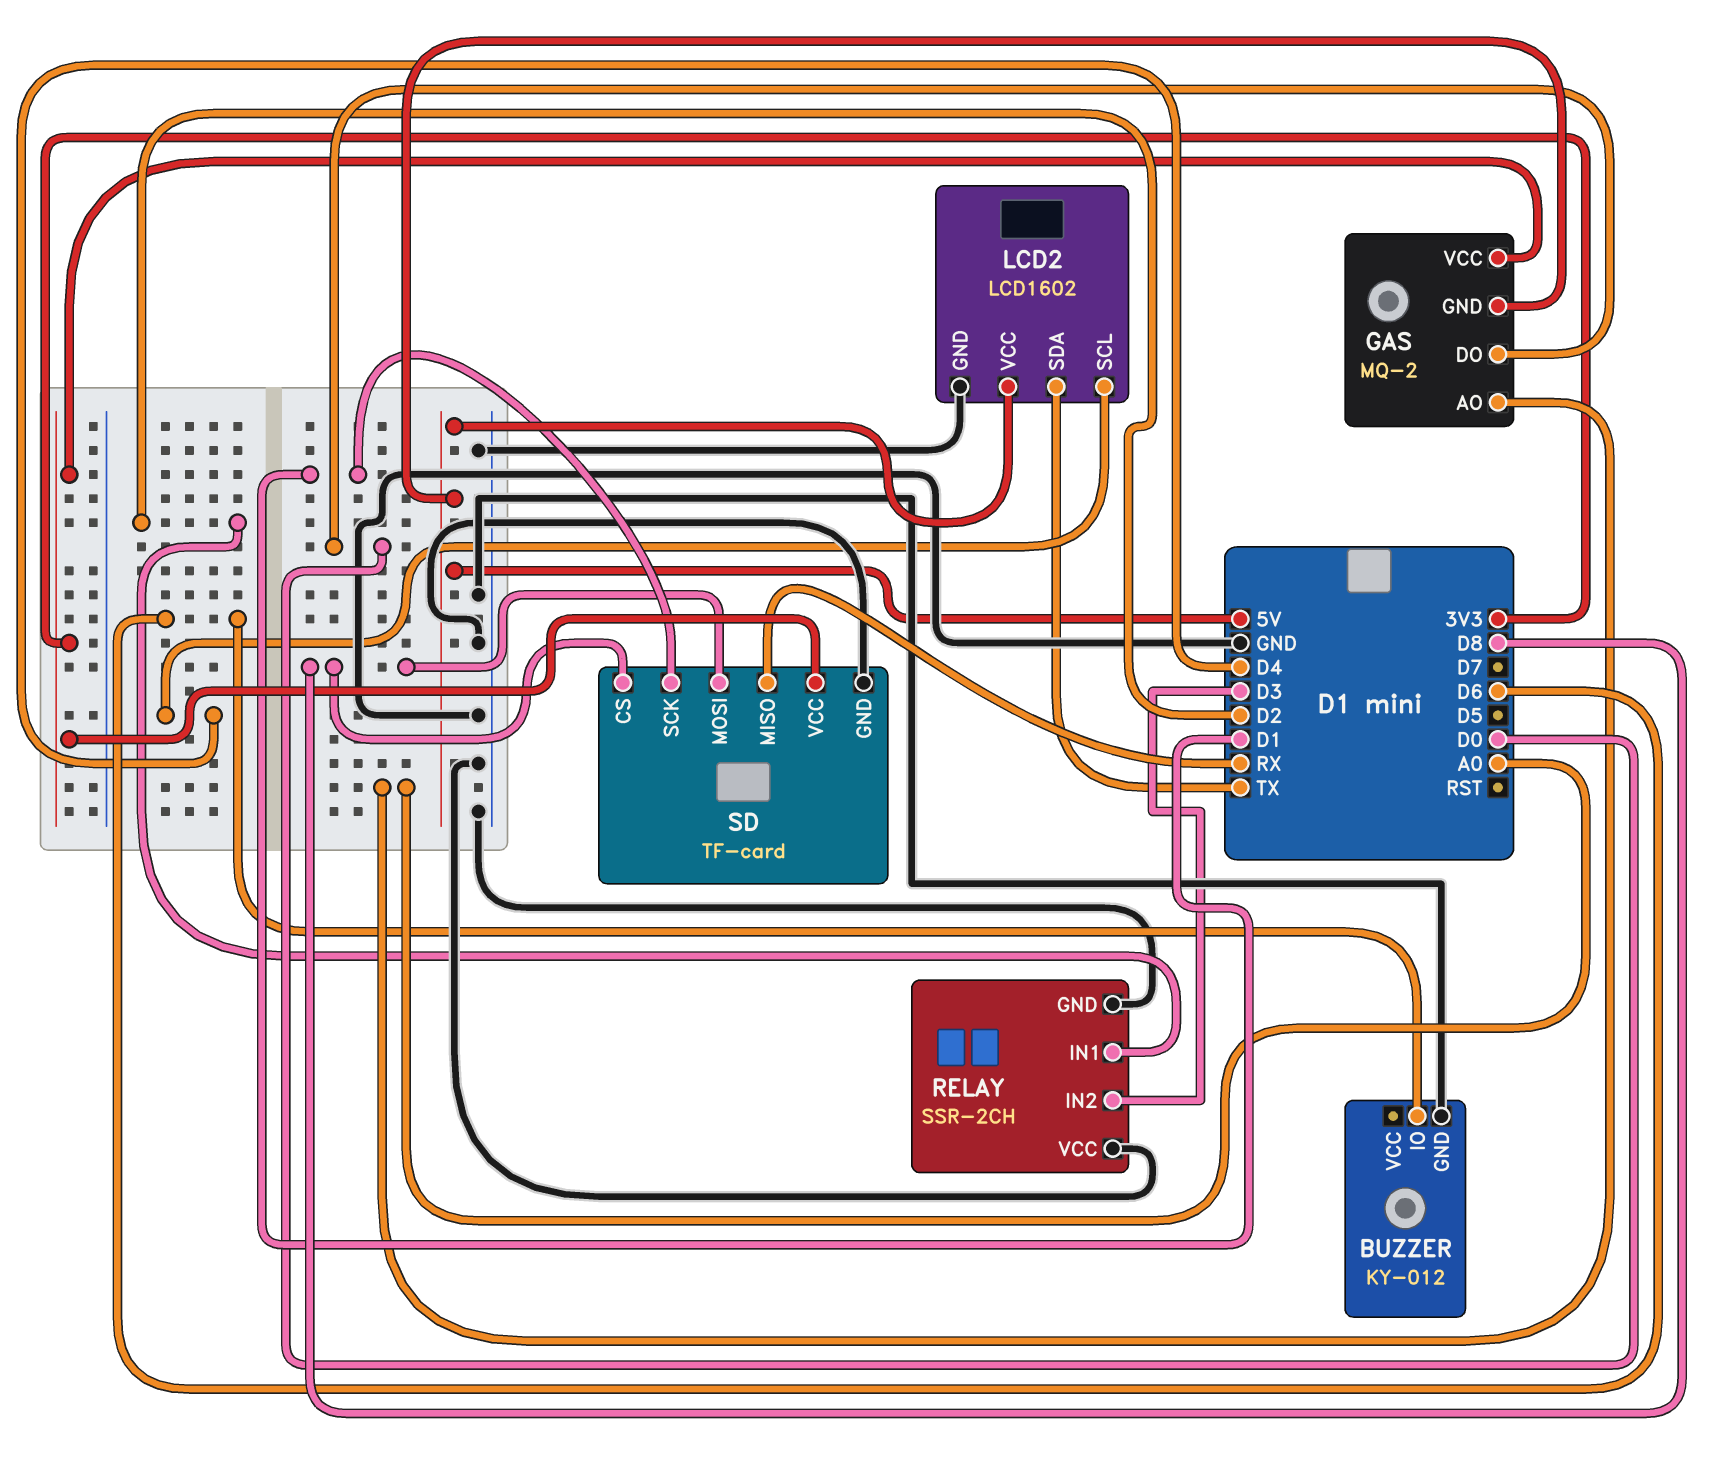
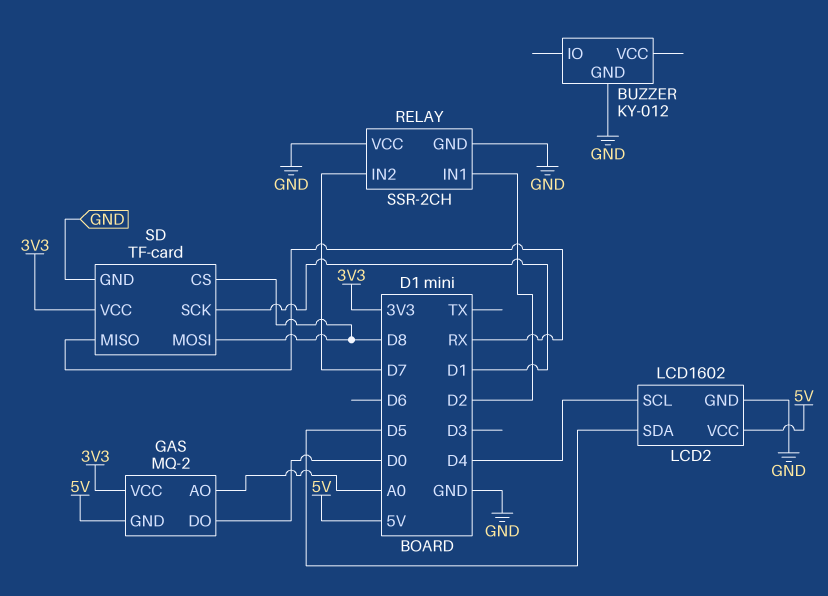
BUZZER pin IO: D6 -> none
LCD2 pin SDA: TX -> D5
RELAY pin IN2: D3 -> D7

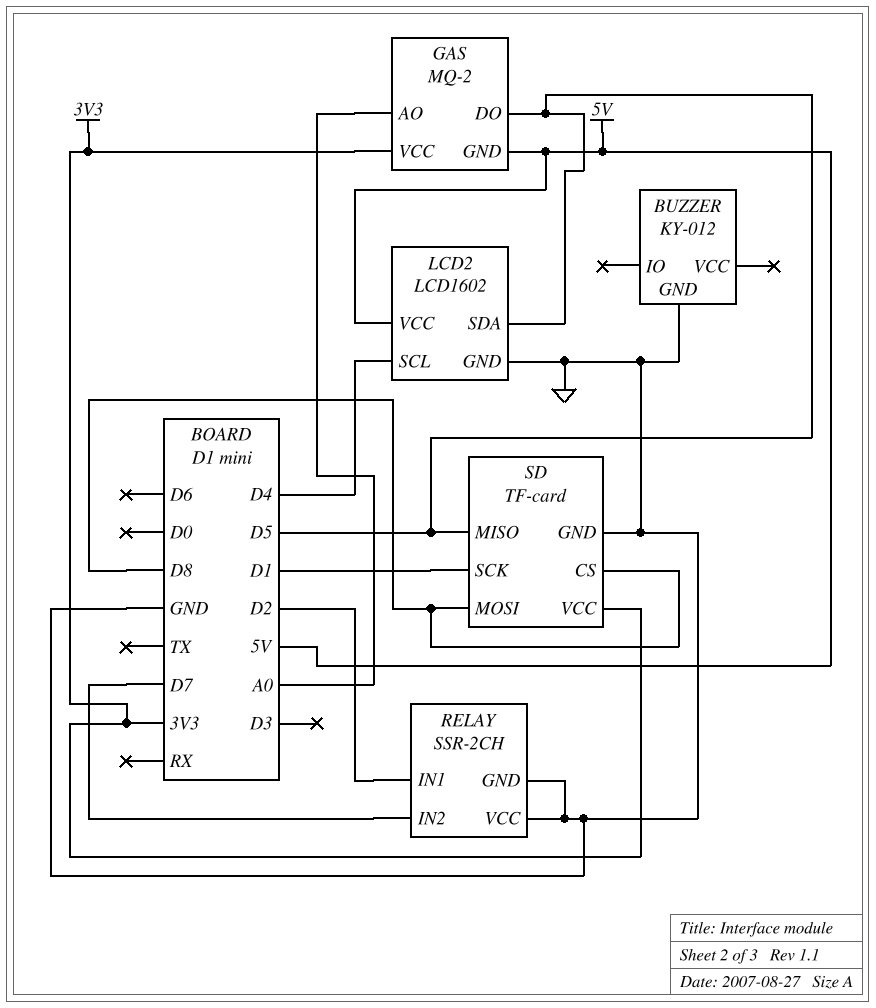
GAS pin DO: D0 -> D5
SD pin MISO: RX -> D5

